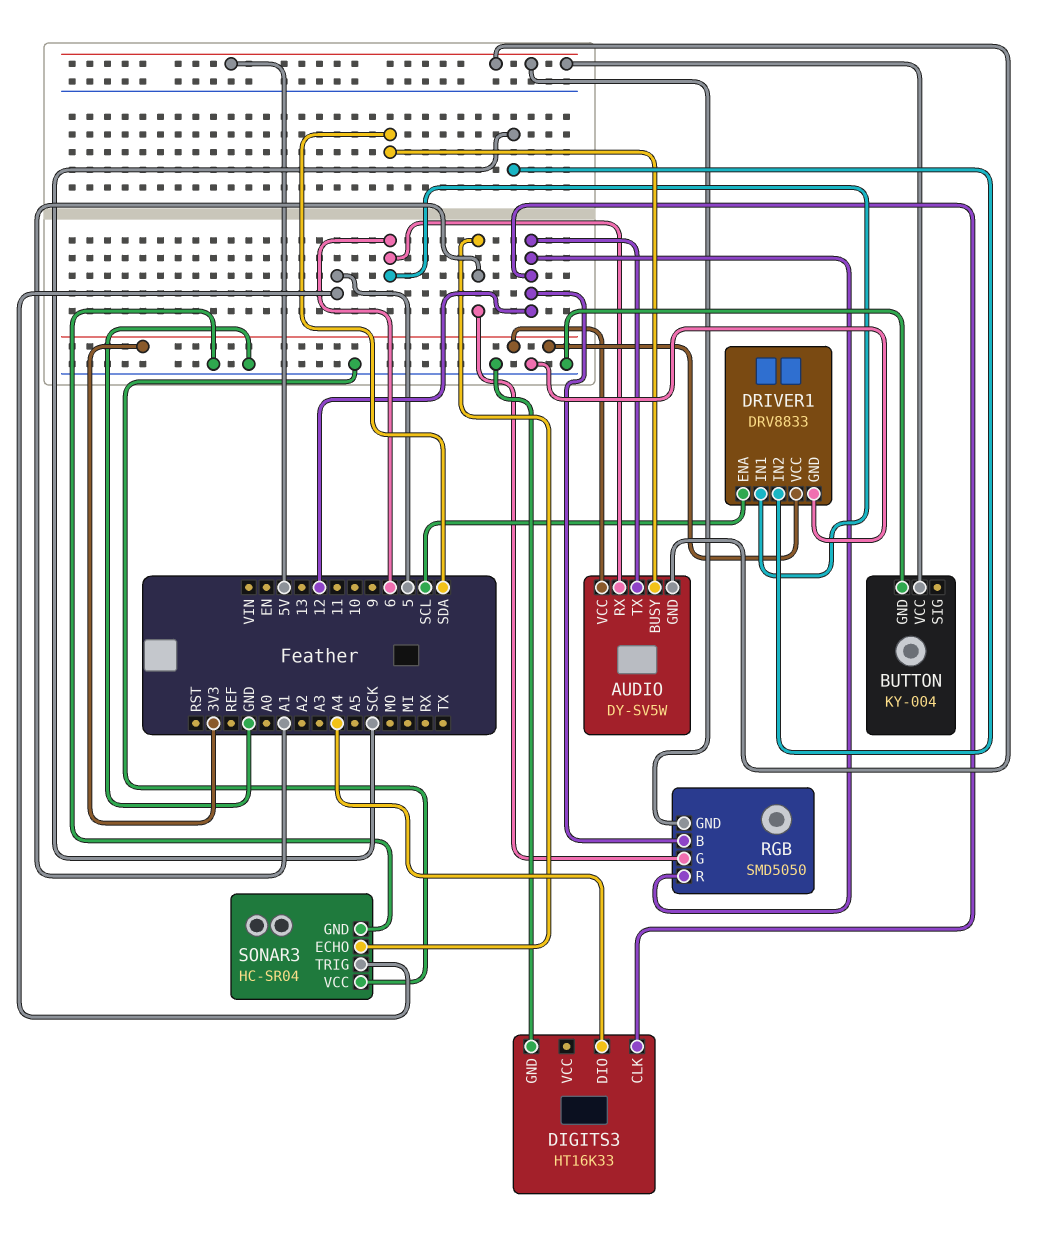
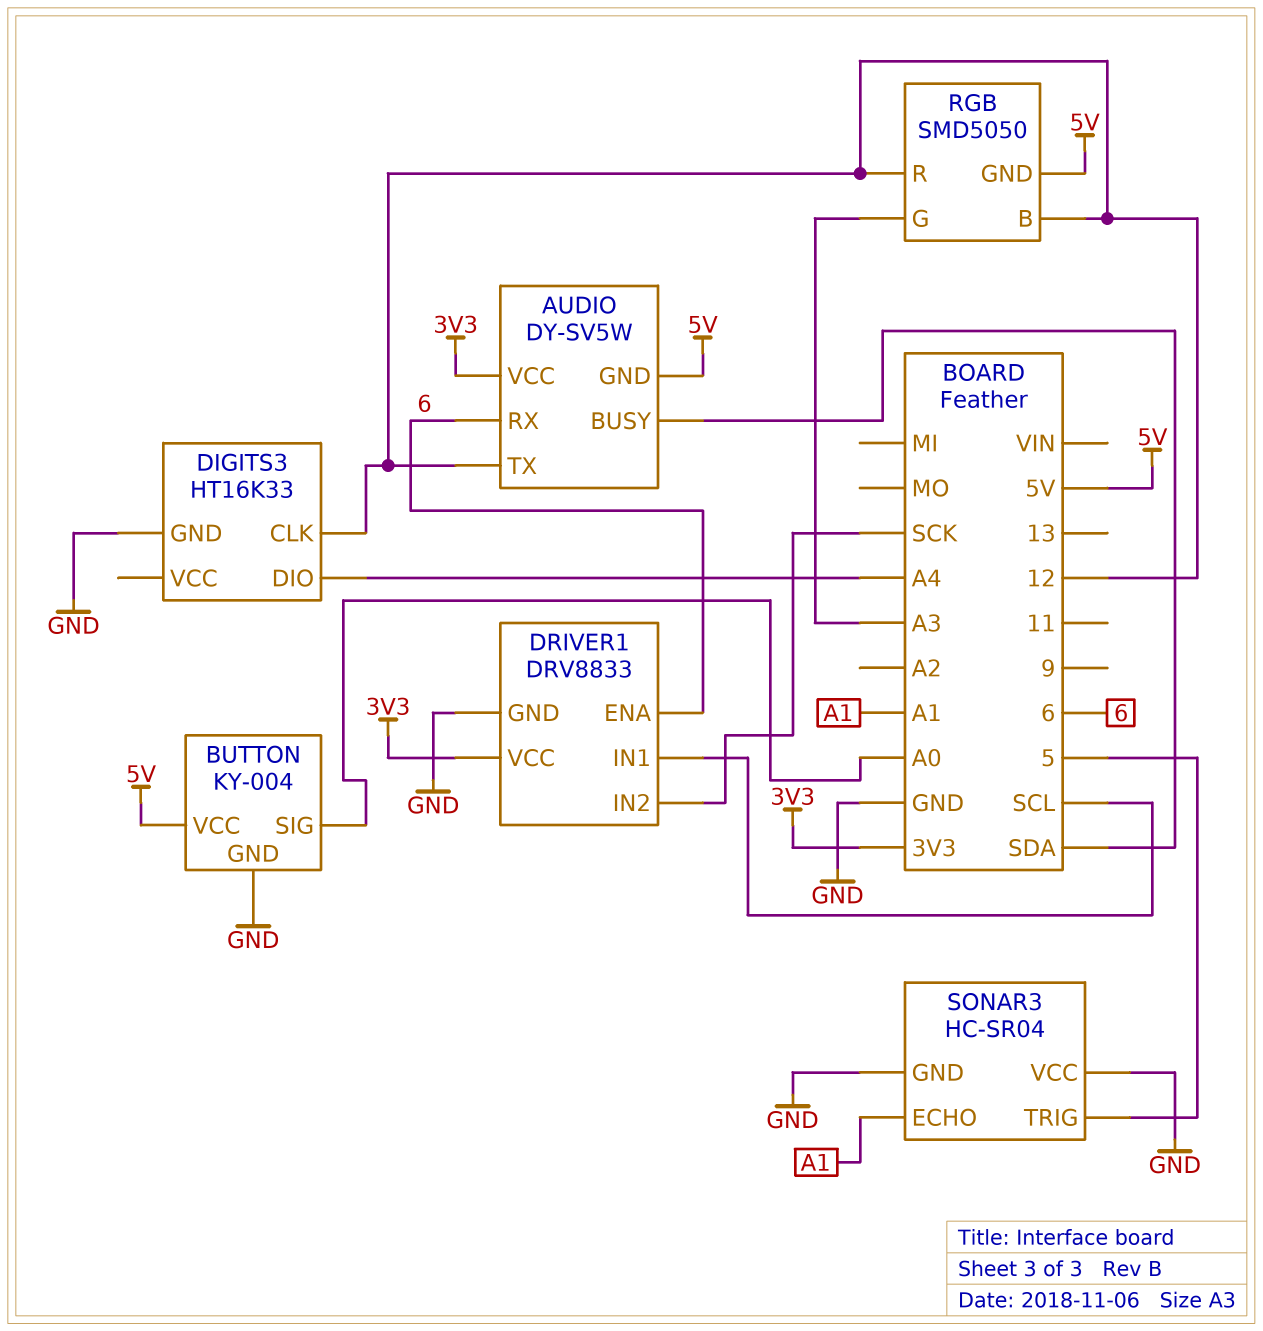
BUTTON pin SIG: none -> A0
DRIVER1 pin ENA: SCL -> 6
DRIVER1 pin IN1: 6 -> SCL
RGB pin G: A1 -> A3

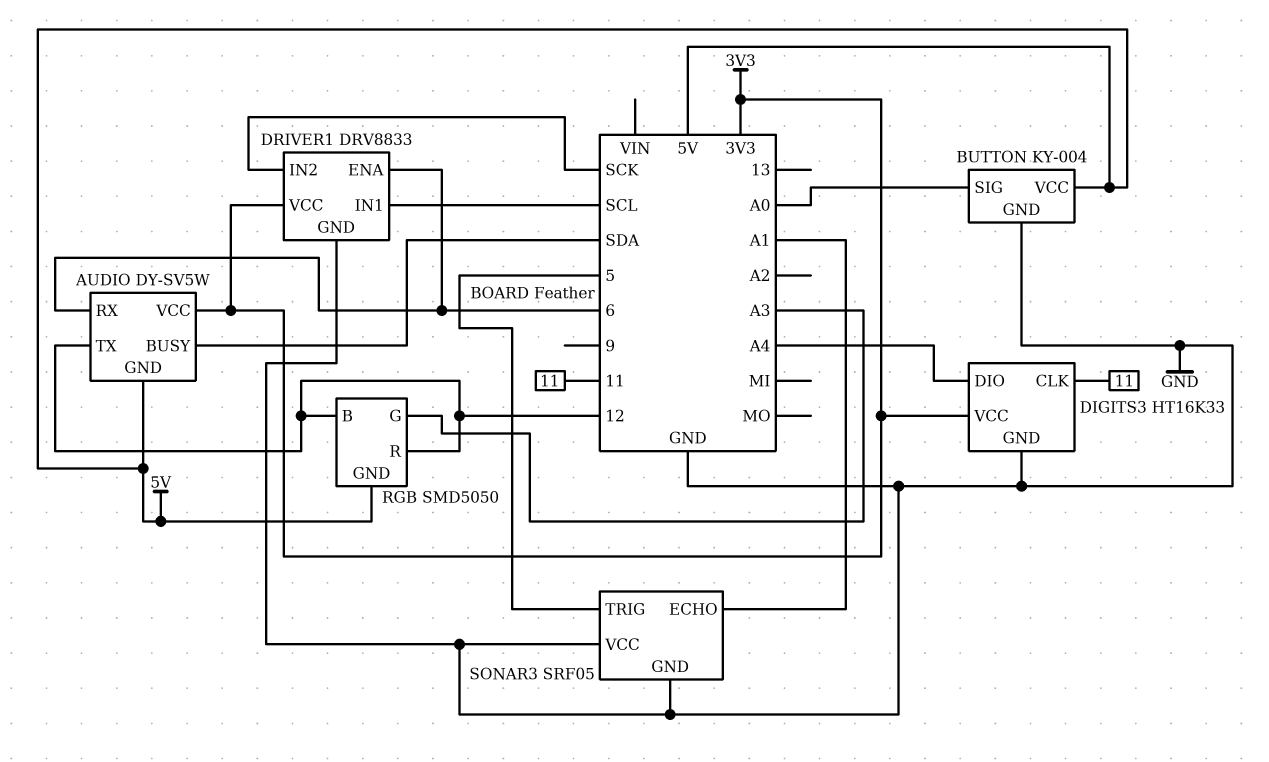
DIGITS3 pin CLK: 12 -> 11
DIGITS3 pin VCC: none -> 3V3
SONAR3: HC-SR04 -> SRF05

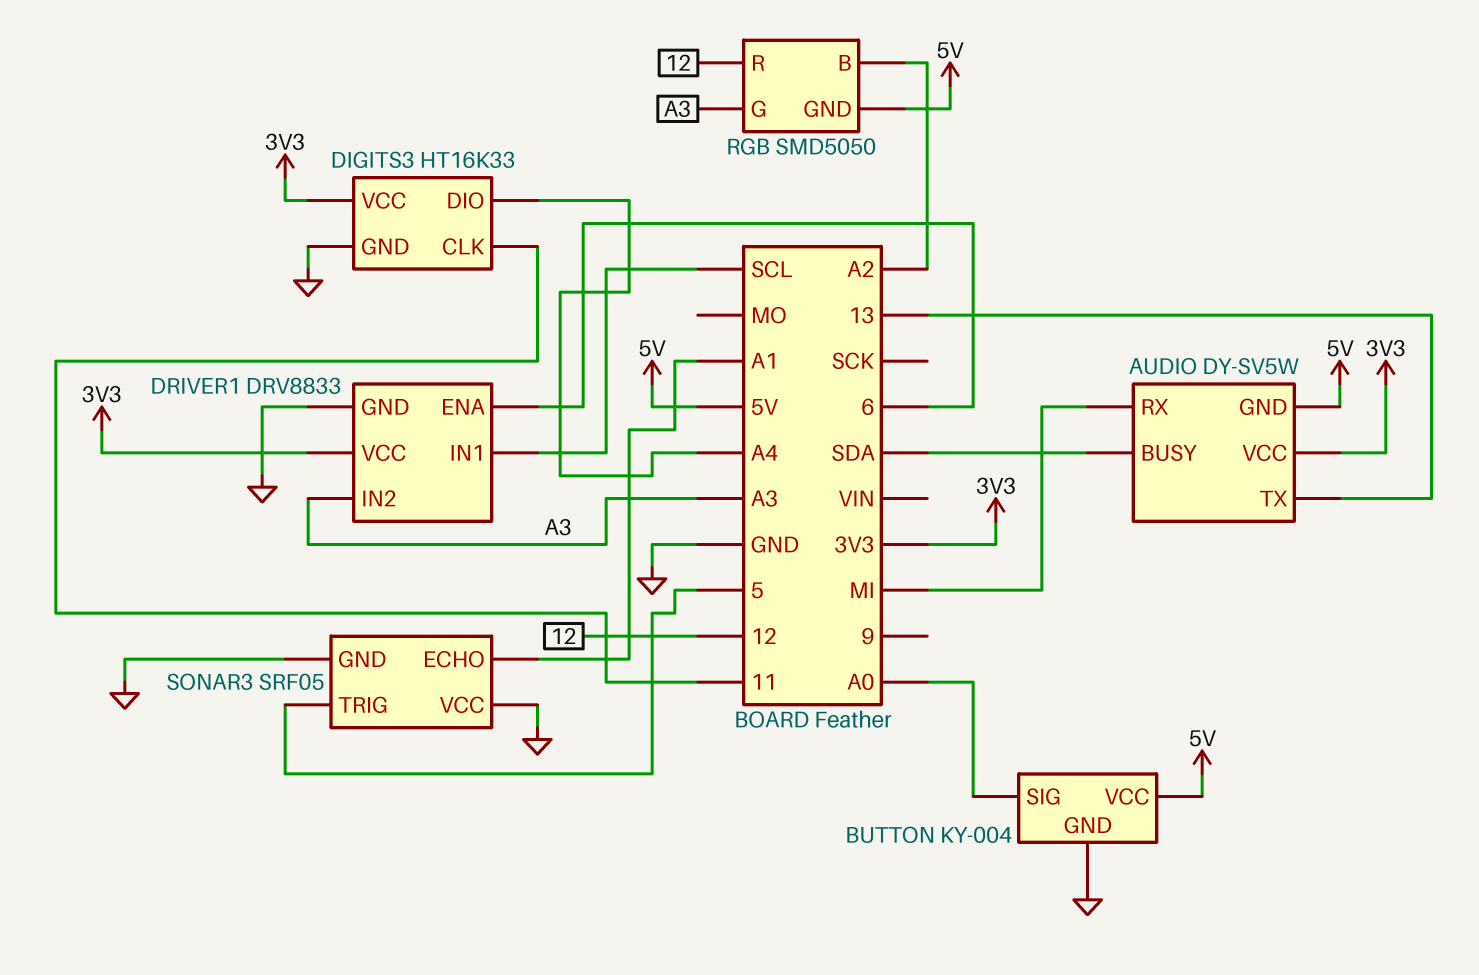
AUDIO pin RX: 6 -> MI
AUDIO pin TX: 12 -> 13
DRIVER1 pin IN2: SCK -> A3
RGB pin B: 12 -> A2

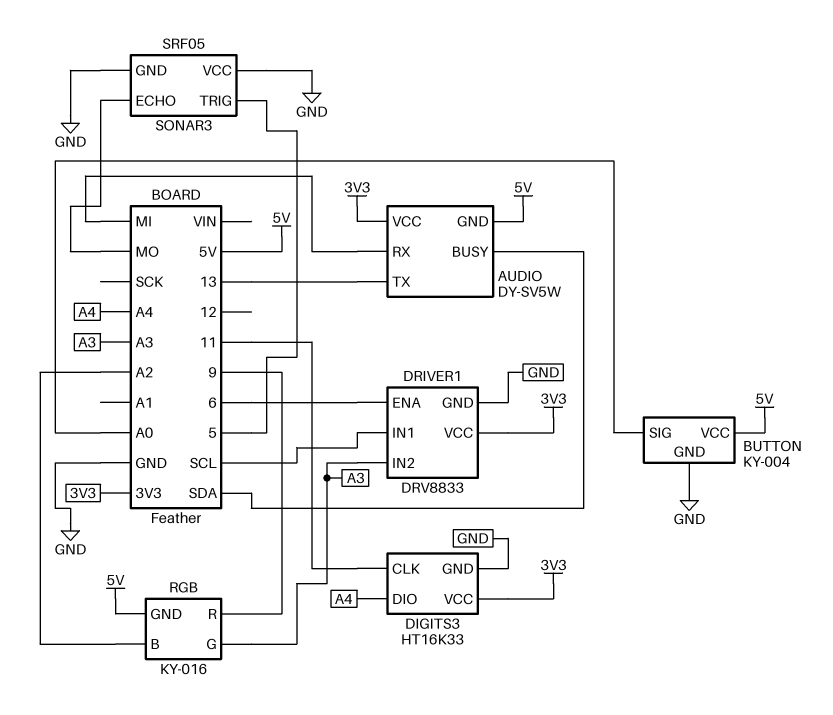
RGB: SMD5050 -> KY-016
RGB pin R: 12 -> 9
SONAR3 pin ECHO: A1 -> MO

